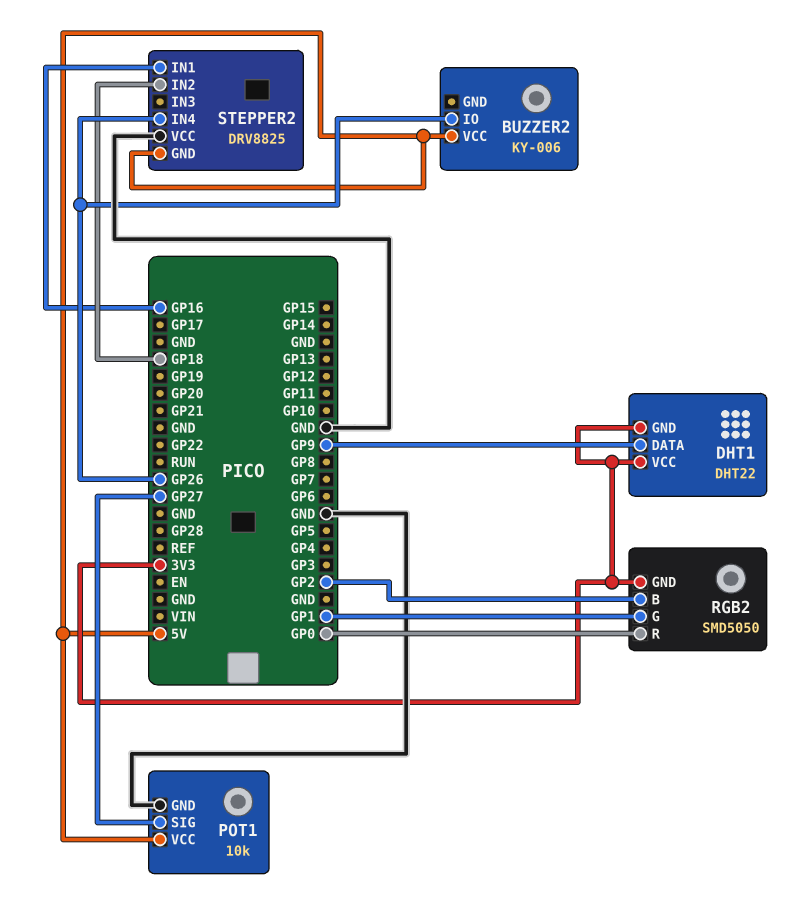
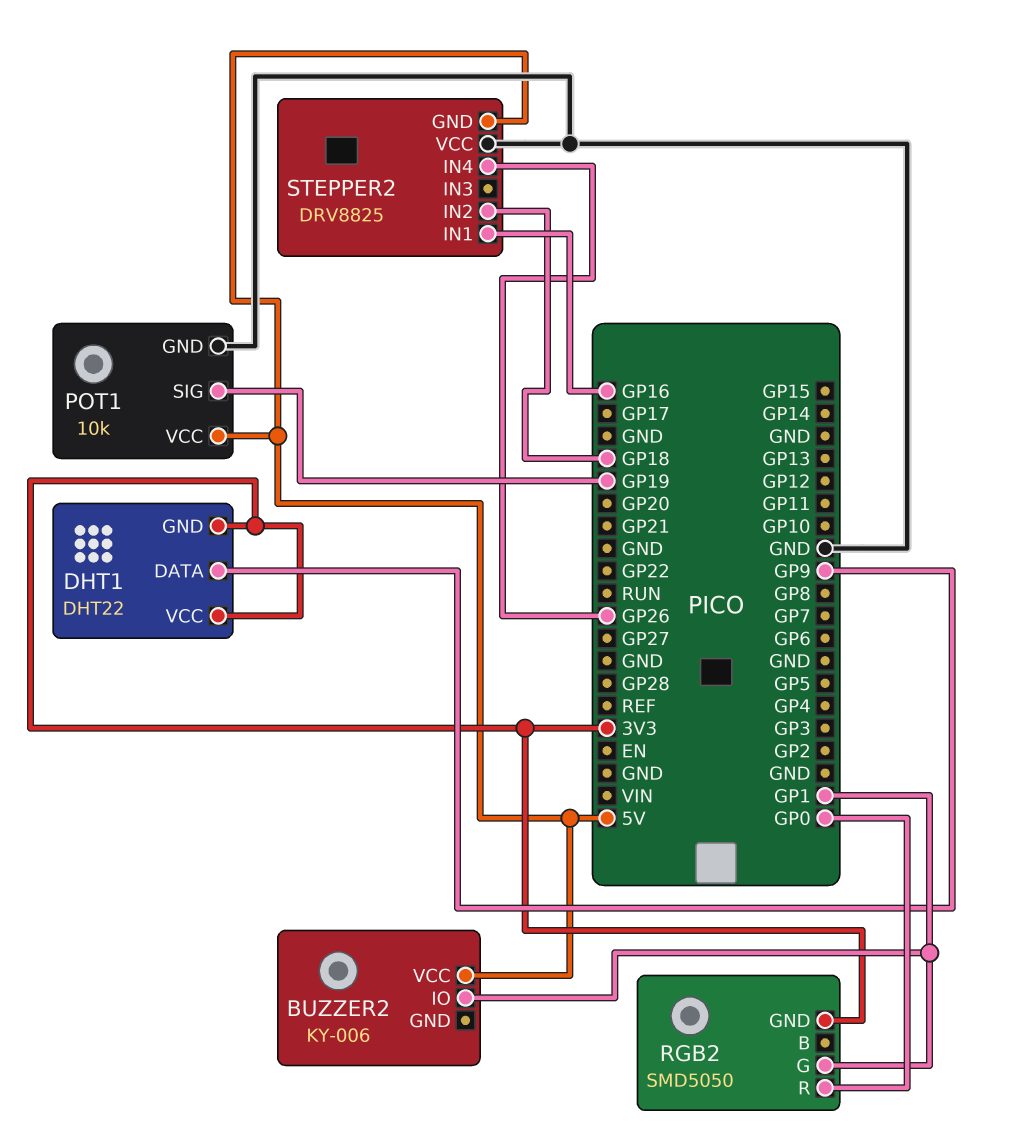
BUZZER2 pin IO: GP26 -> GP1
POT1 pin SIG: GP27 -> GP19
RGB2 pin B: GP2 -> none

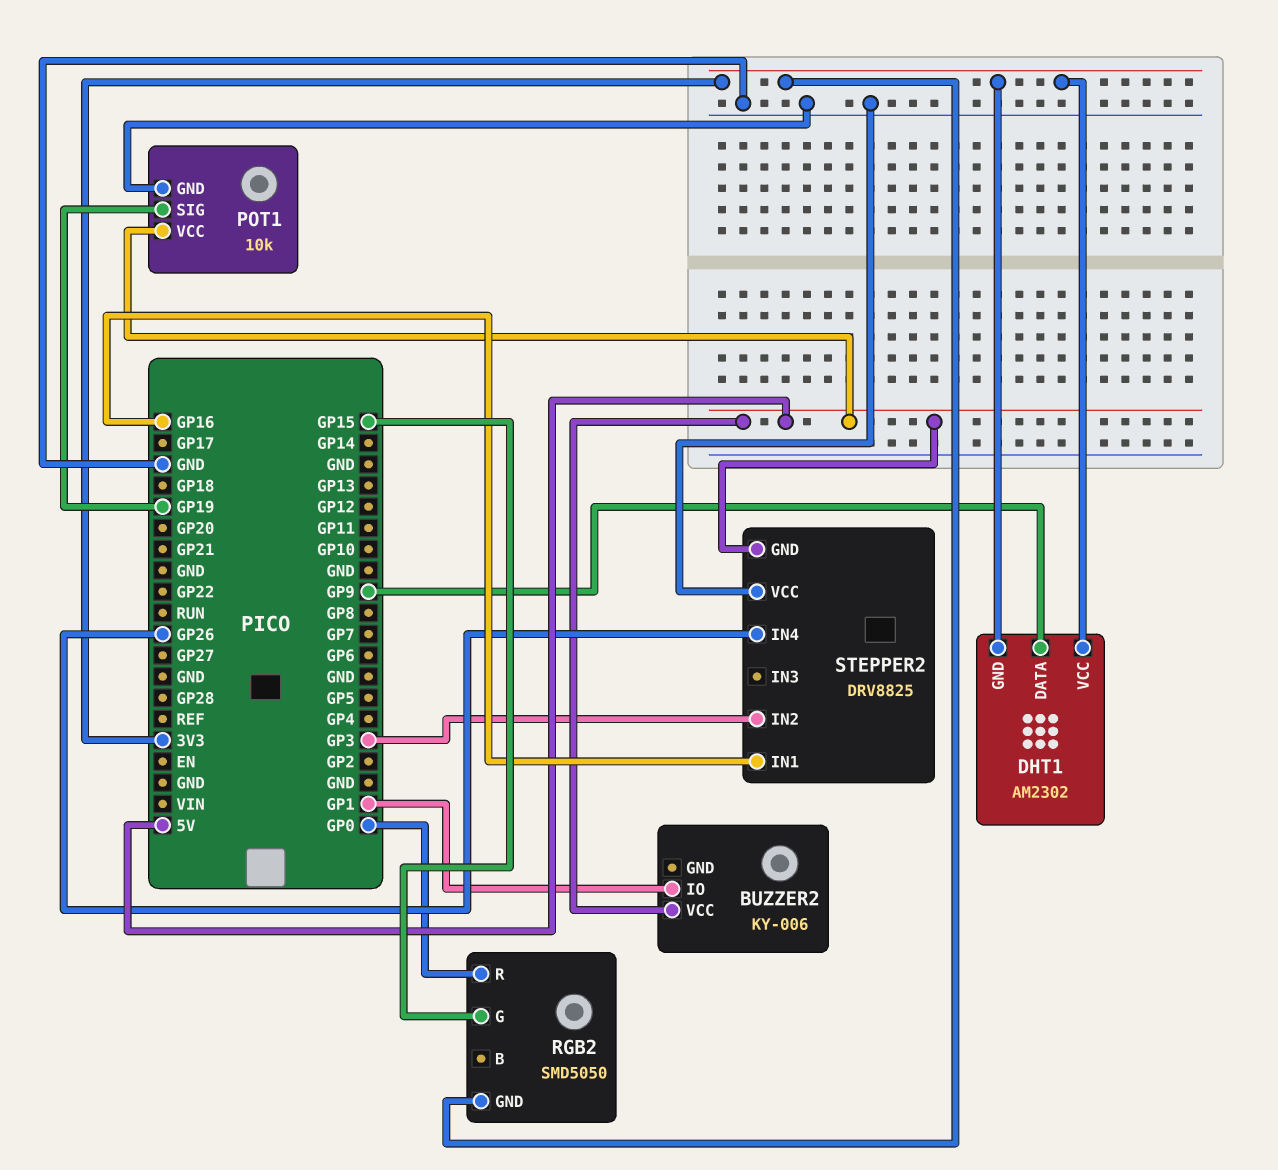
DHT1: DHT22 -> AM2302
RGB2 pin G: GP1 -> GP15
STEPPER2 pin IN2: GP18 -> GP3

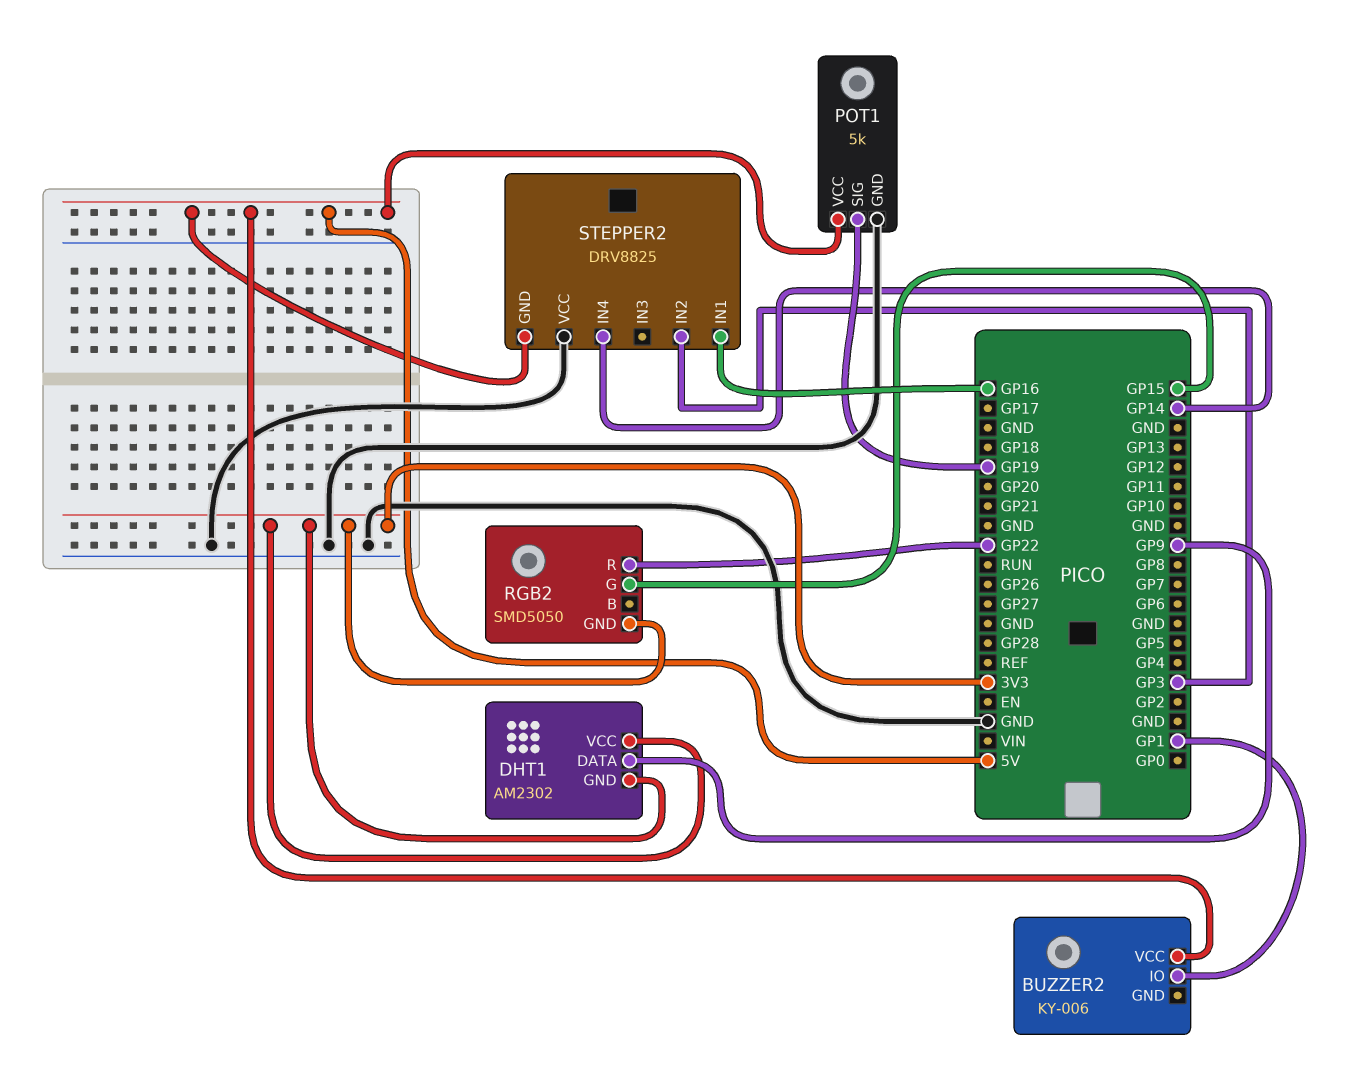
POT1: 10k -> 5k
RGB2 pin R: GP0 -> GP22
STEPPER2 pin IN4: GP26 -> GP14

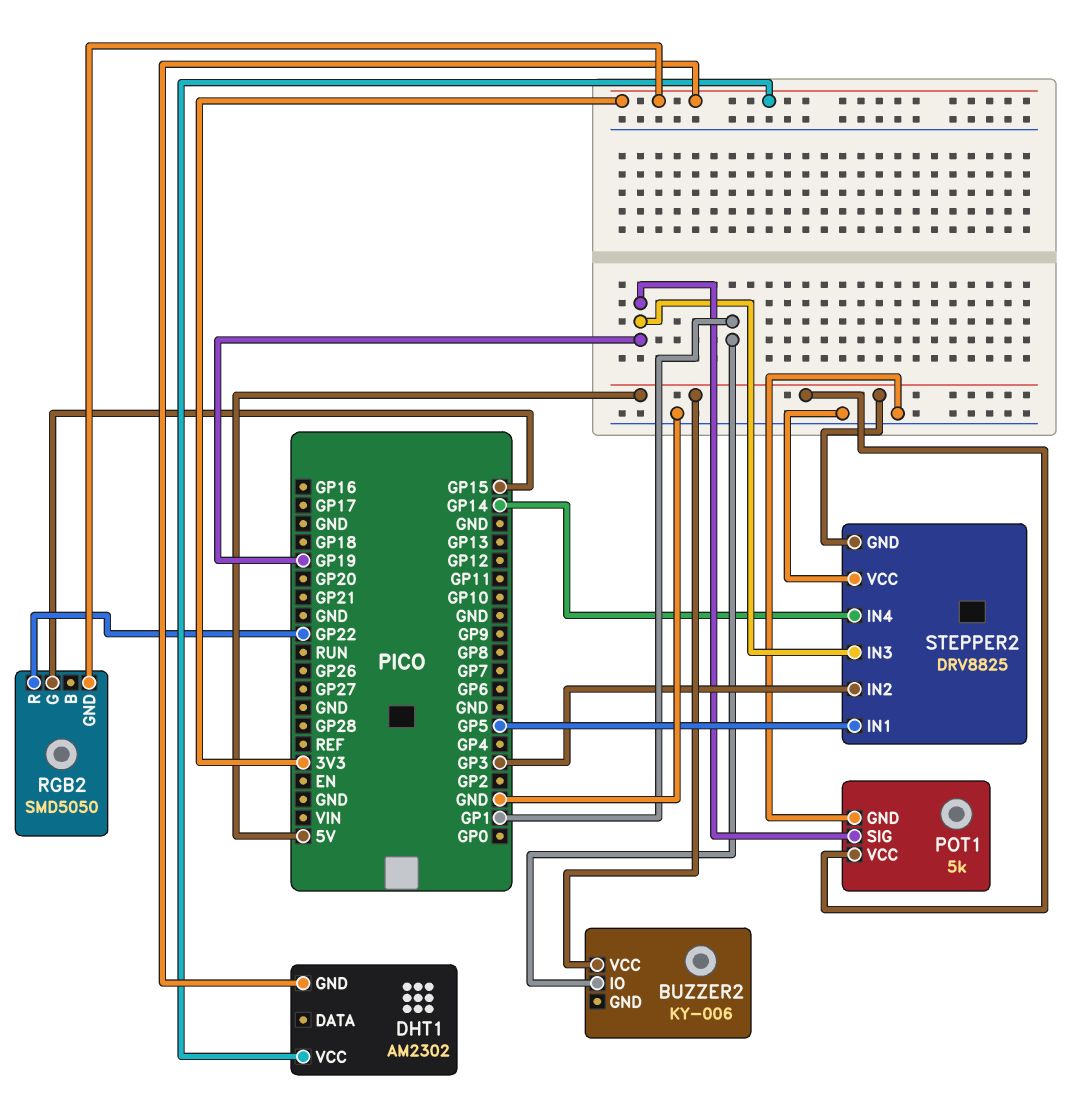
DHT1 pin DATA: GP9 -> none
STEPPER2 pin IN1: GP16 -> GP5
STEPPER2 pin IN3: none -> GP19

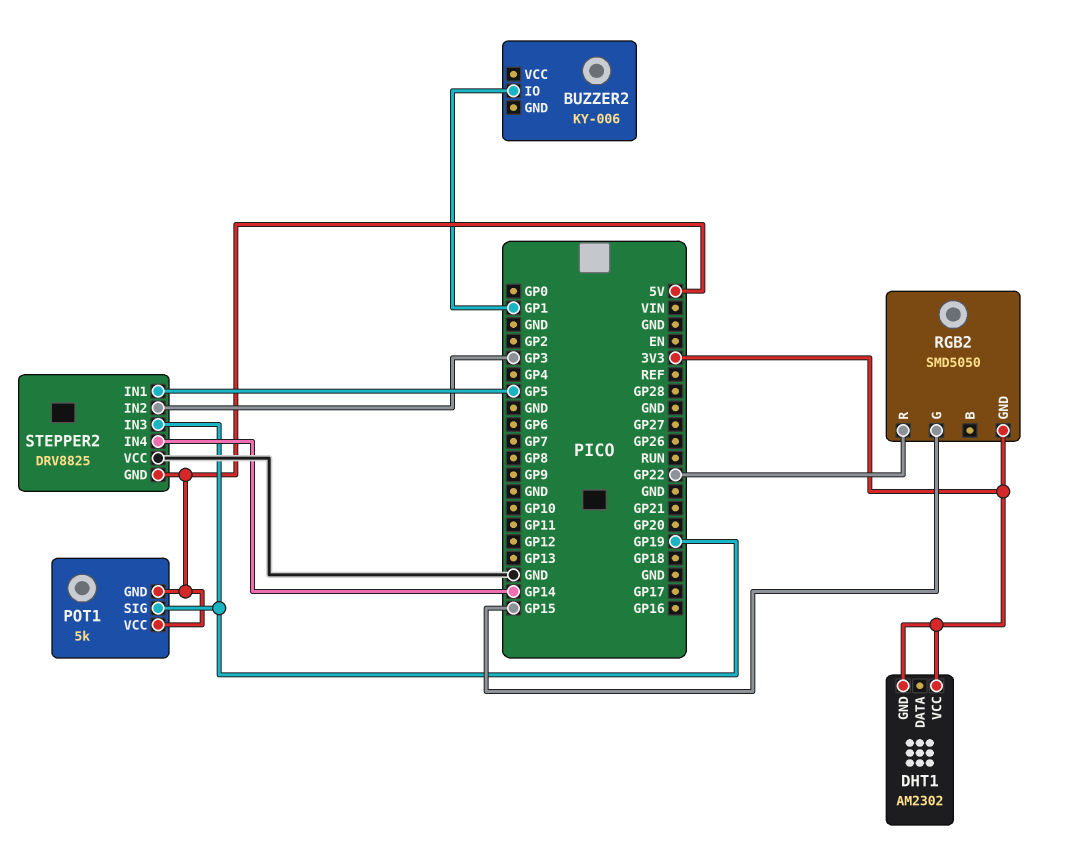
BUZZER2 pin VCC: 5V -> none
POT1 pin GND: GND -> 5V

